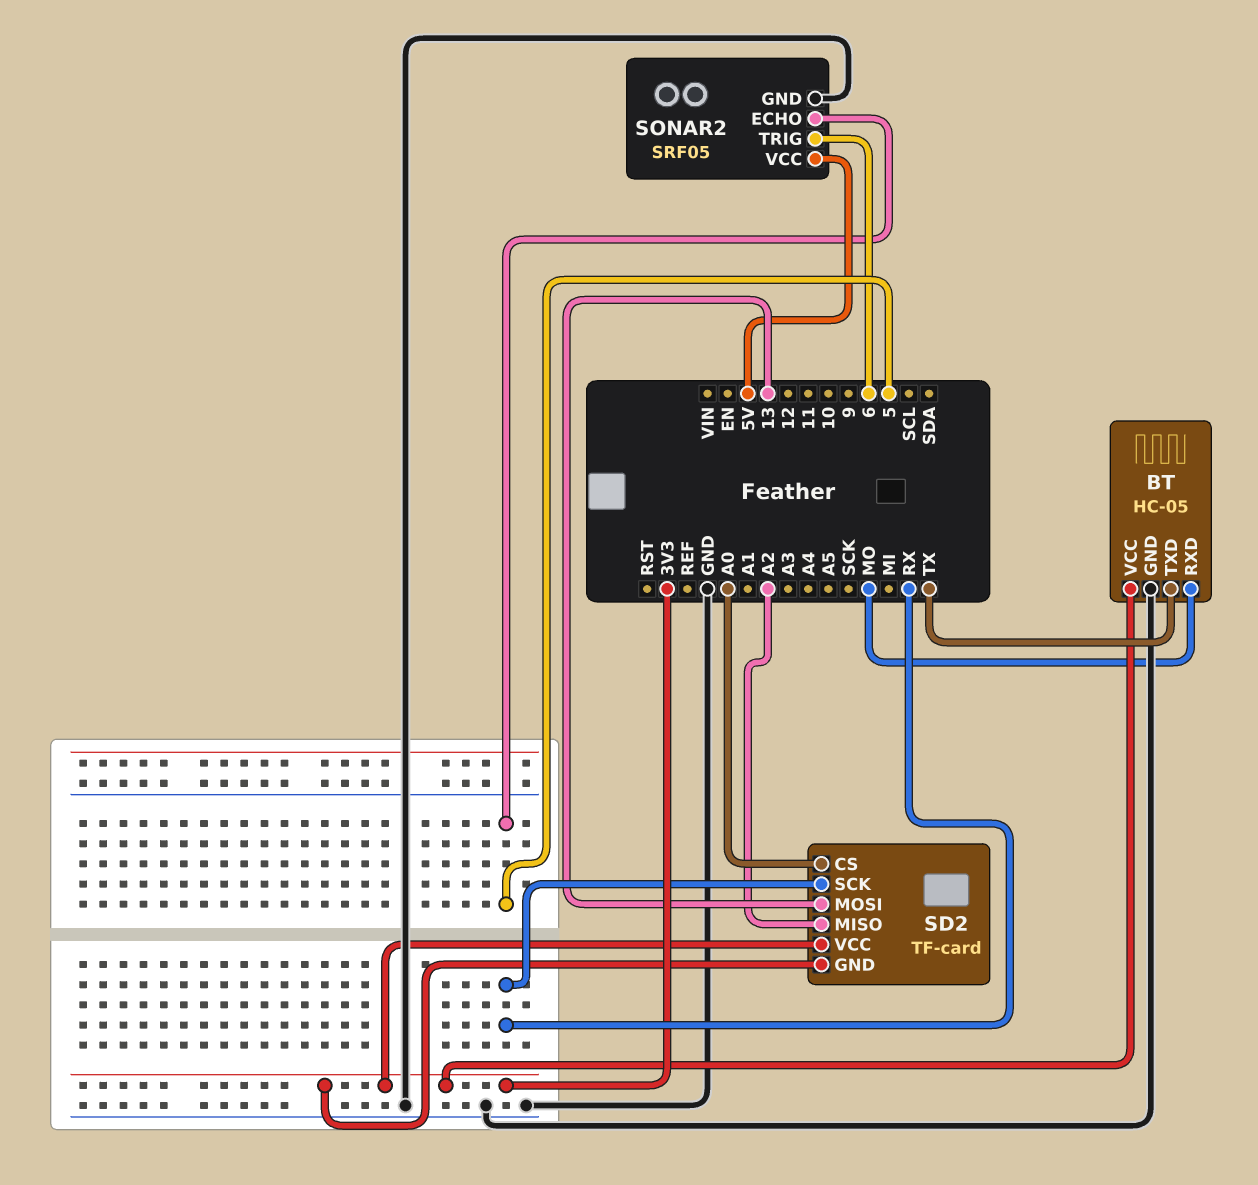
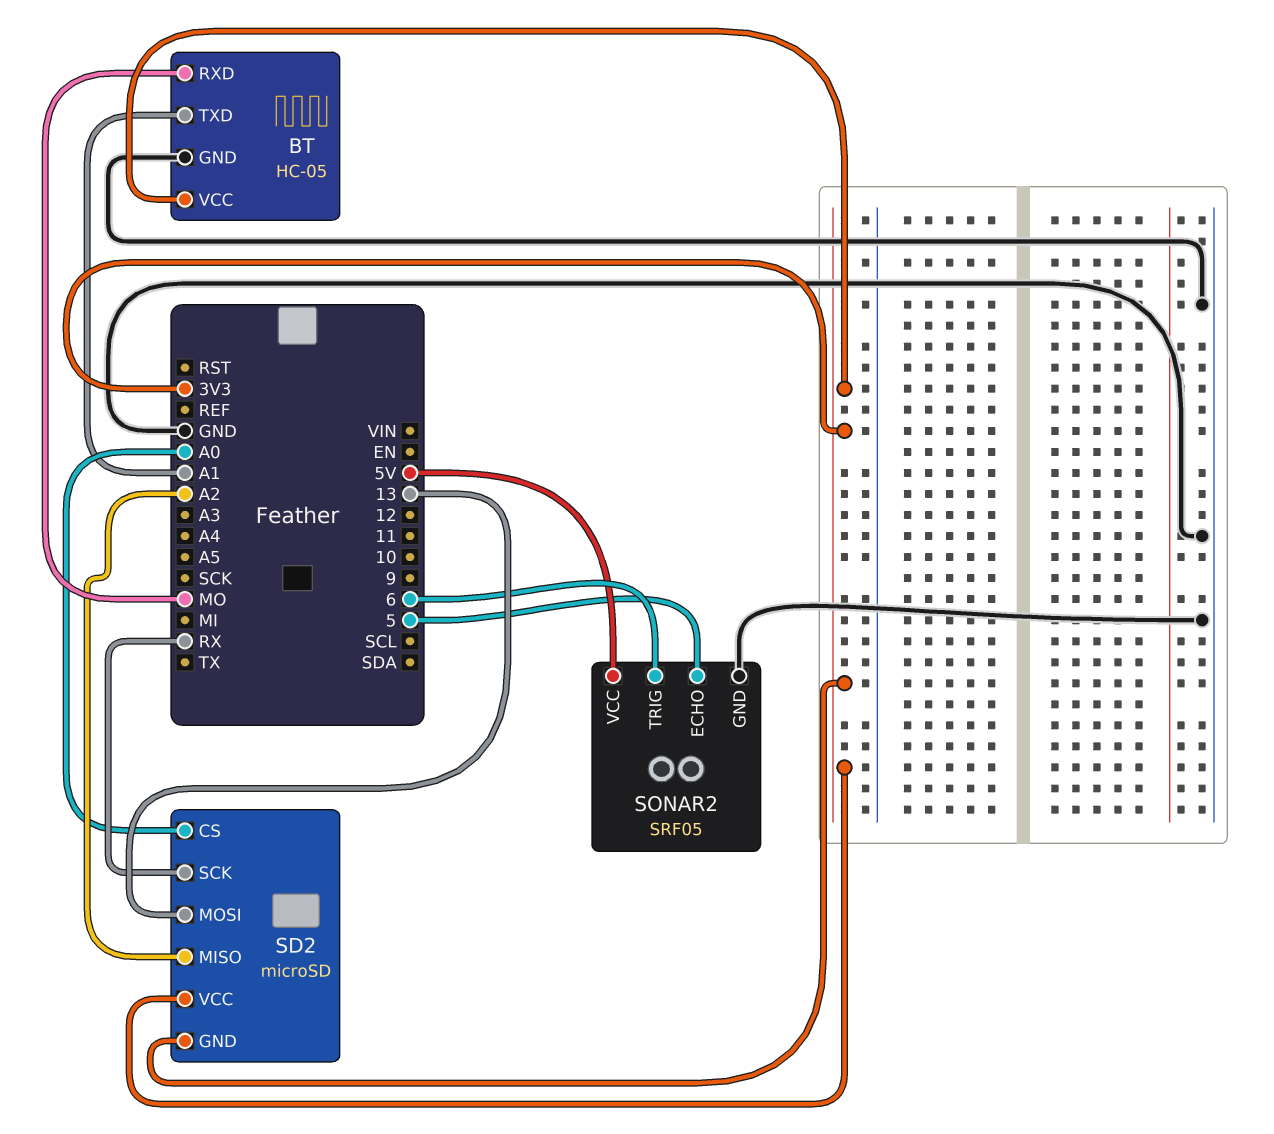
BT pin TXD: TX -> A1
SD2: TF-card -> microSD

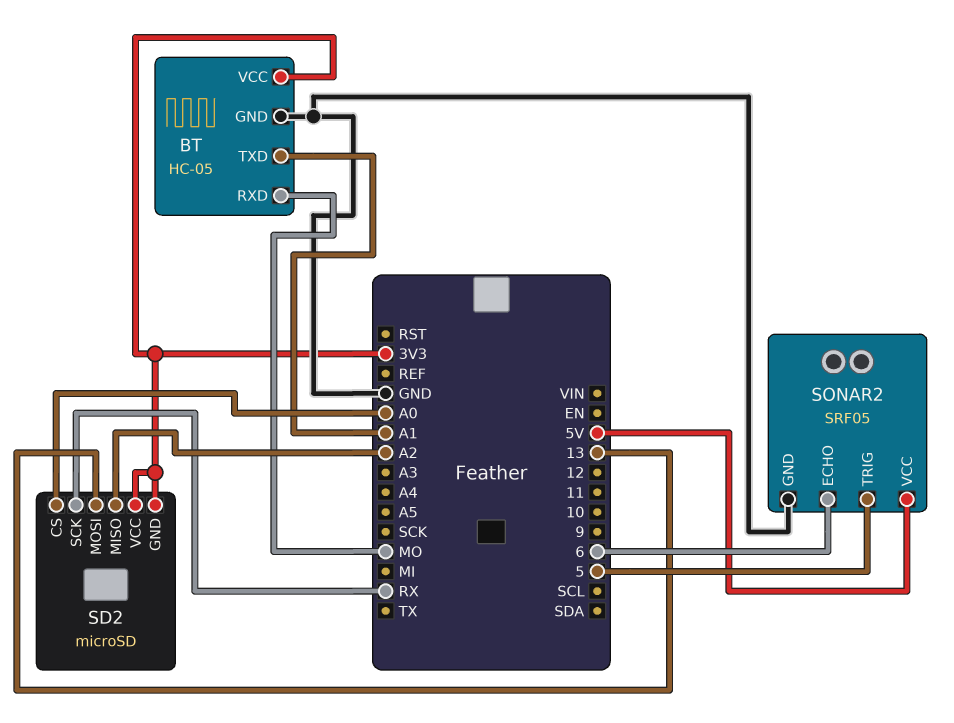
SONAR2 pin ECHO: 5 -> 6
SONAR2 pin TRIG: 6 -> 5

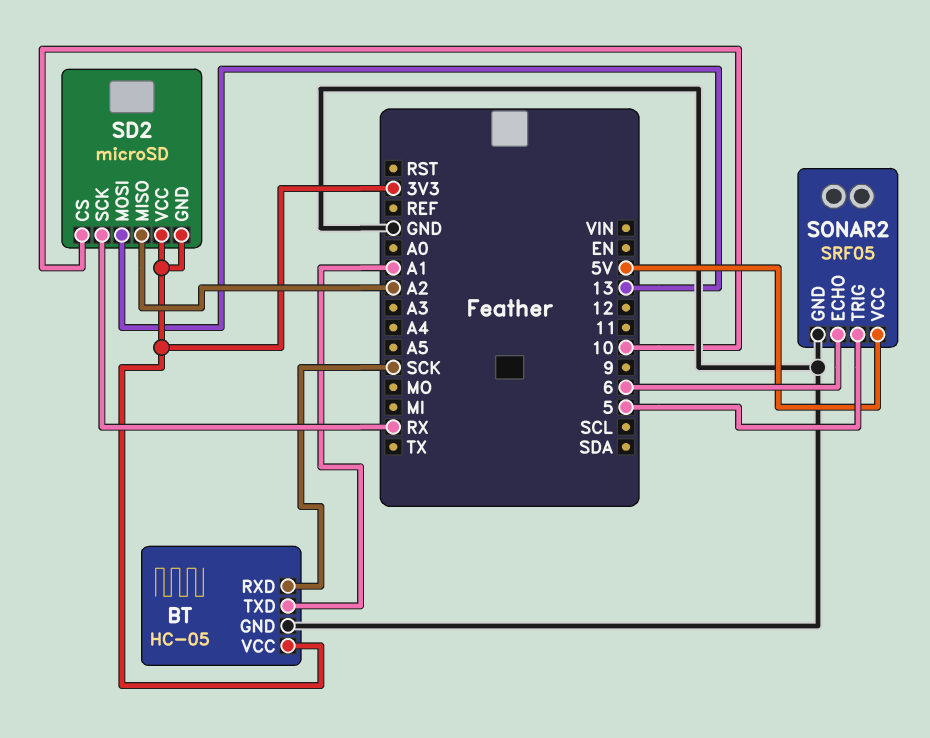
BT pin RXD: MO -> SCK
SD2 pin CS: A0 -> 10

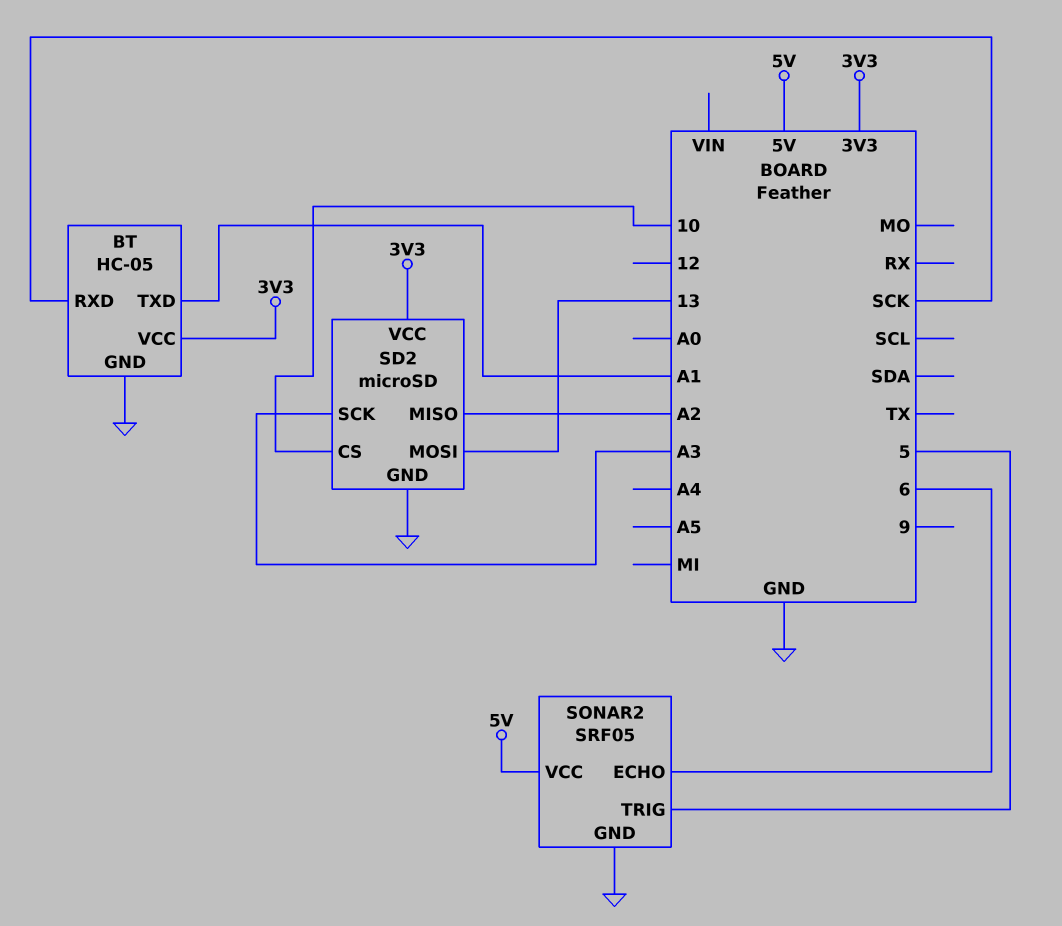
SD2 pin GND: 3V3 -> GND
SD2 pin SCK: RX -> A3

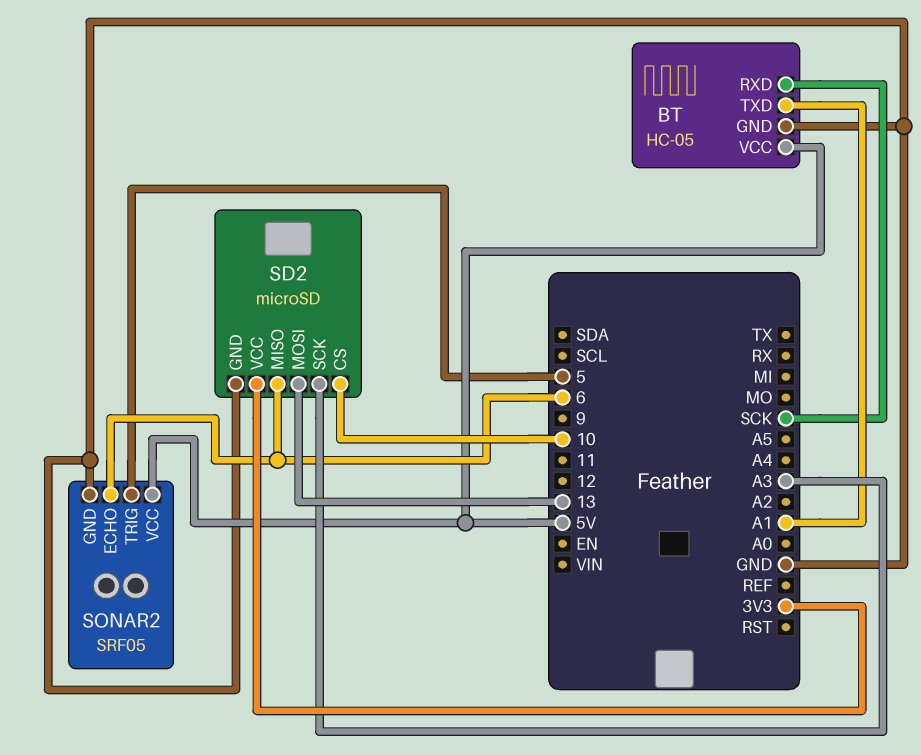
BT pin VCC: 3V3 -> 5V
SD2 pin MISO: A2 -> 6

